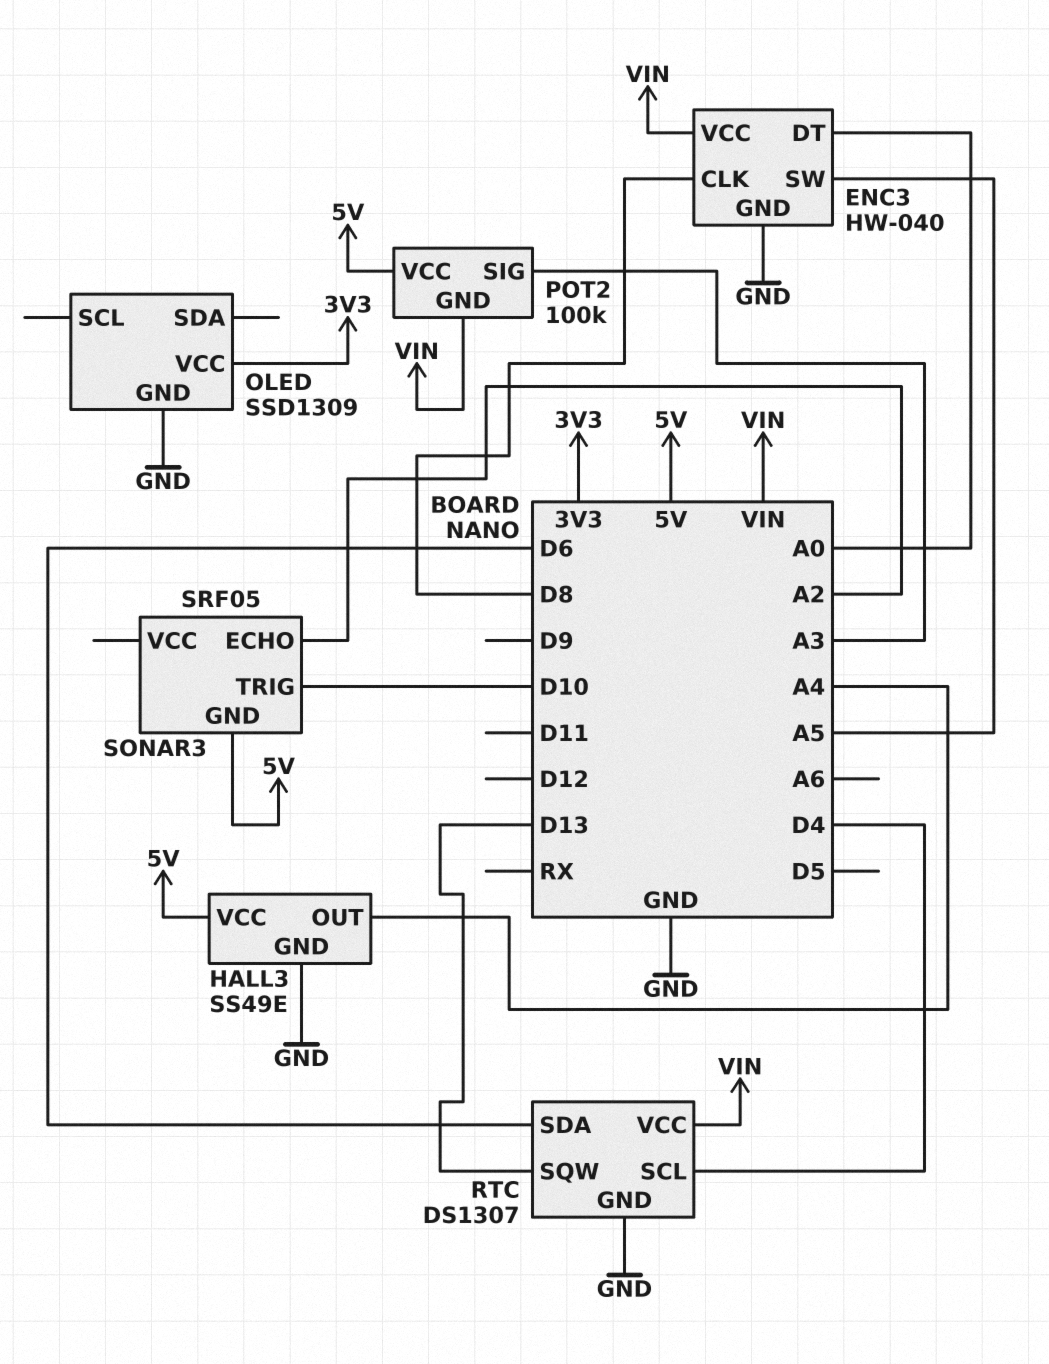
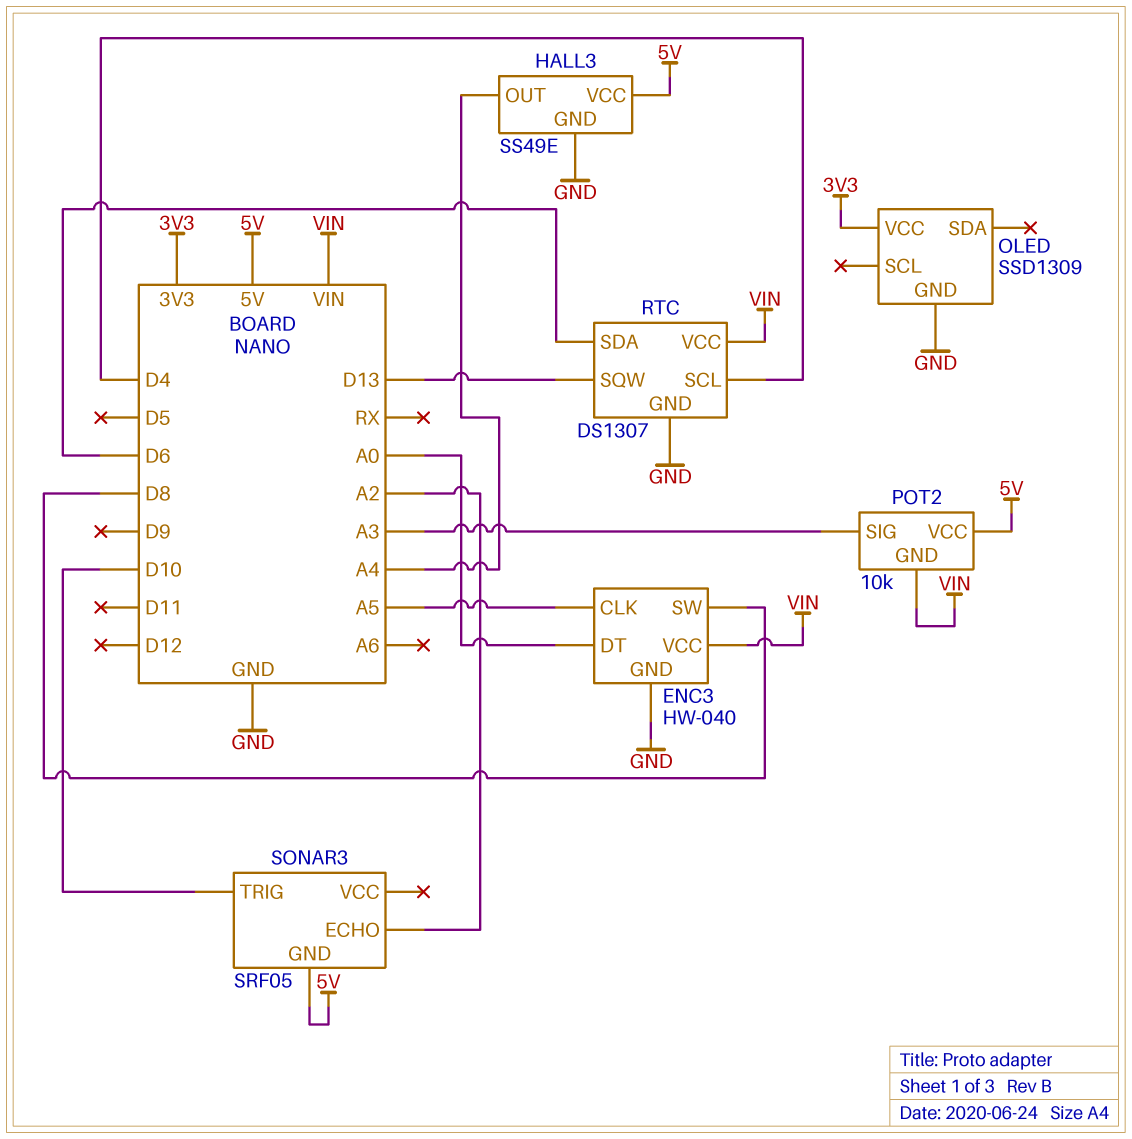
ENC3 pin CLK: D8 -> A5
ENC3 pin SW: A5 -> D8
POT2: 100k -> 10k

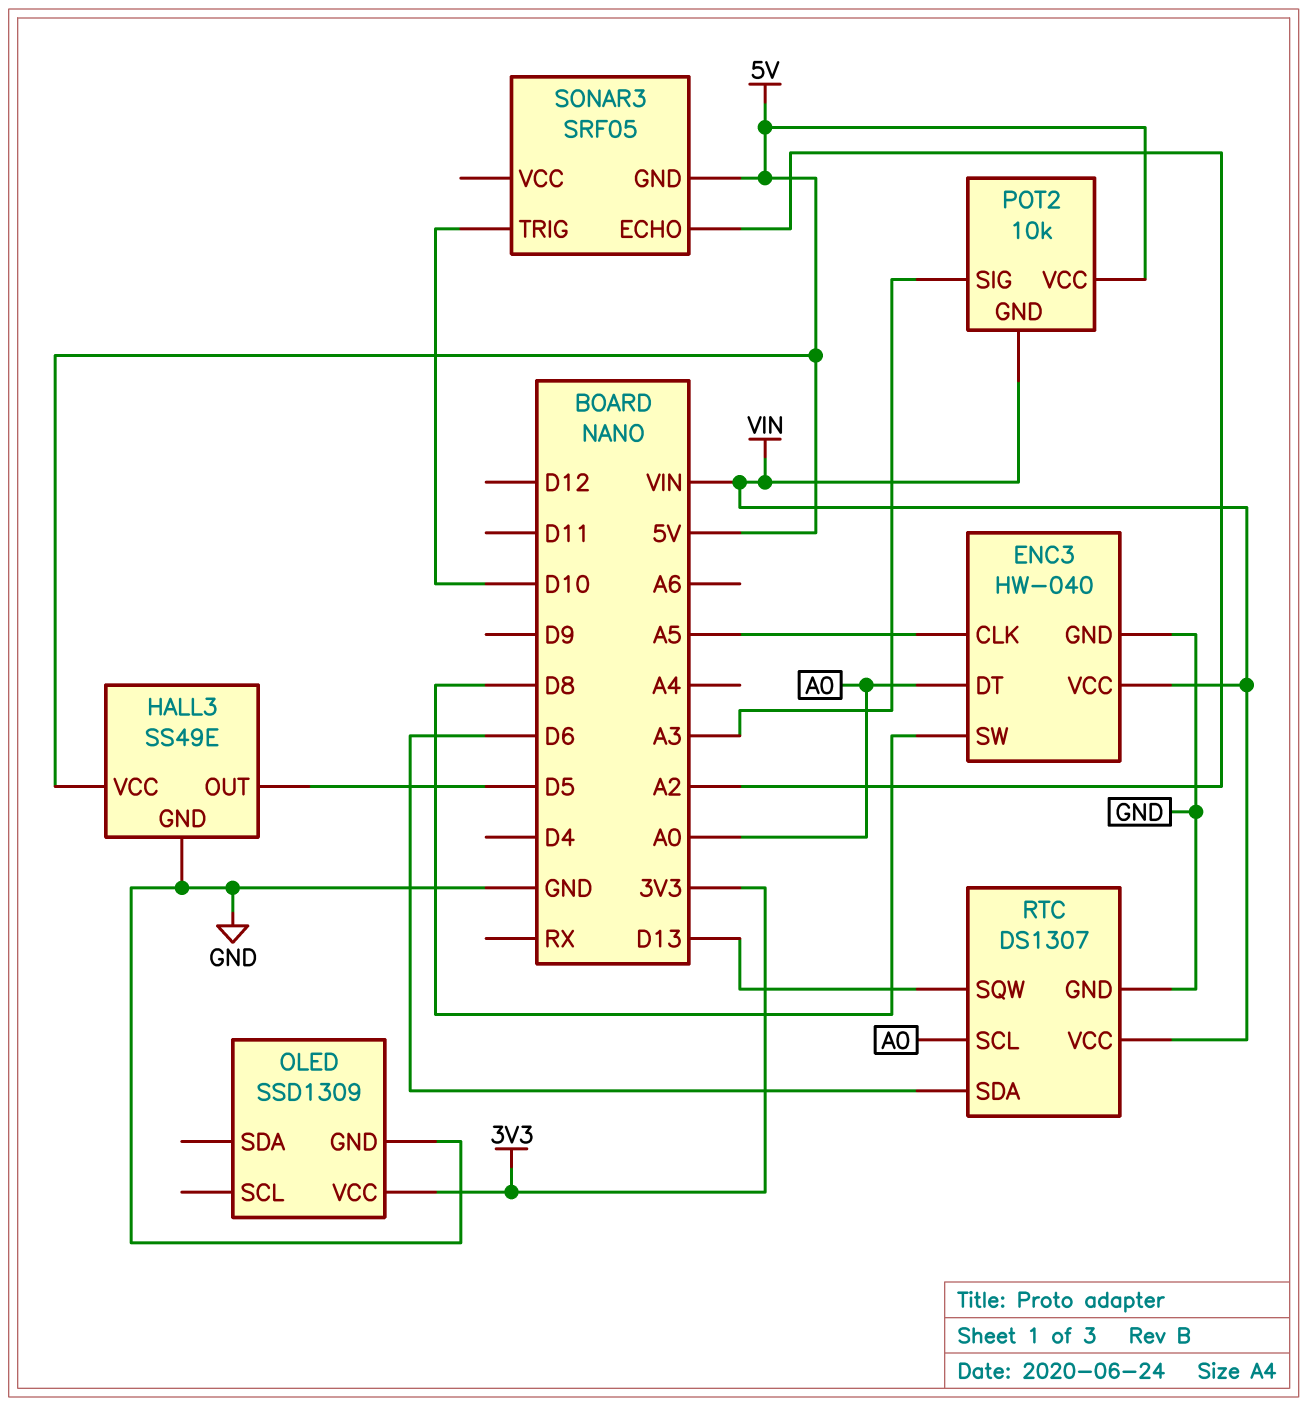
HALL3 pin OUT: A4 -> D5
RTC pin SCL: D4 -> A0

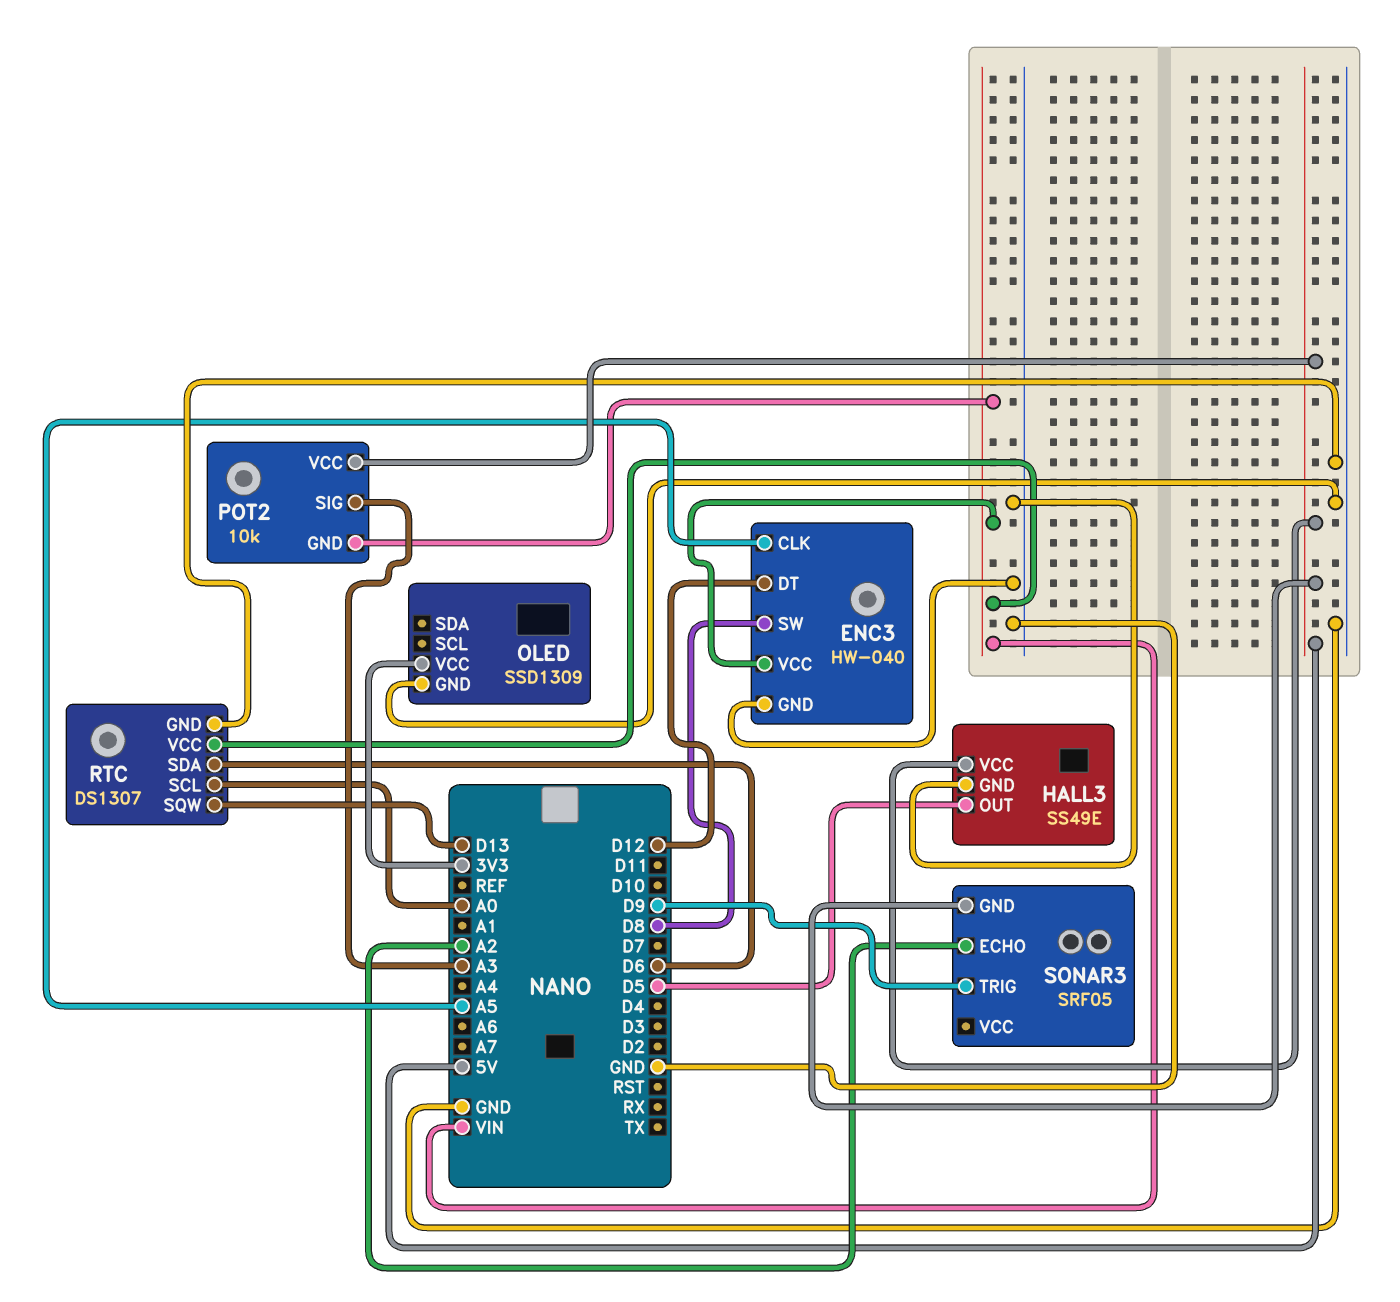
ENC3 pin DT: A0 -> D12
SONAR3 pin TRIG: D10 -> D9

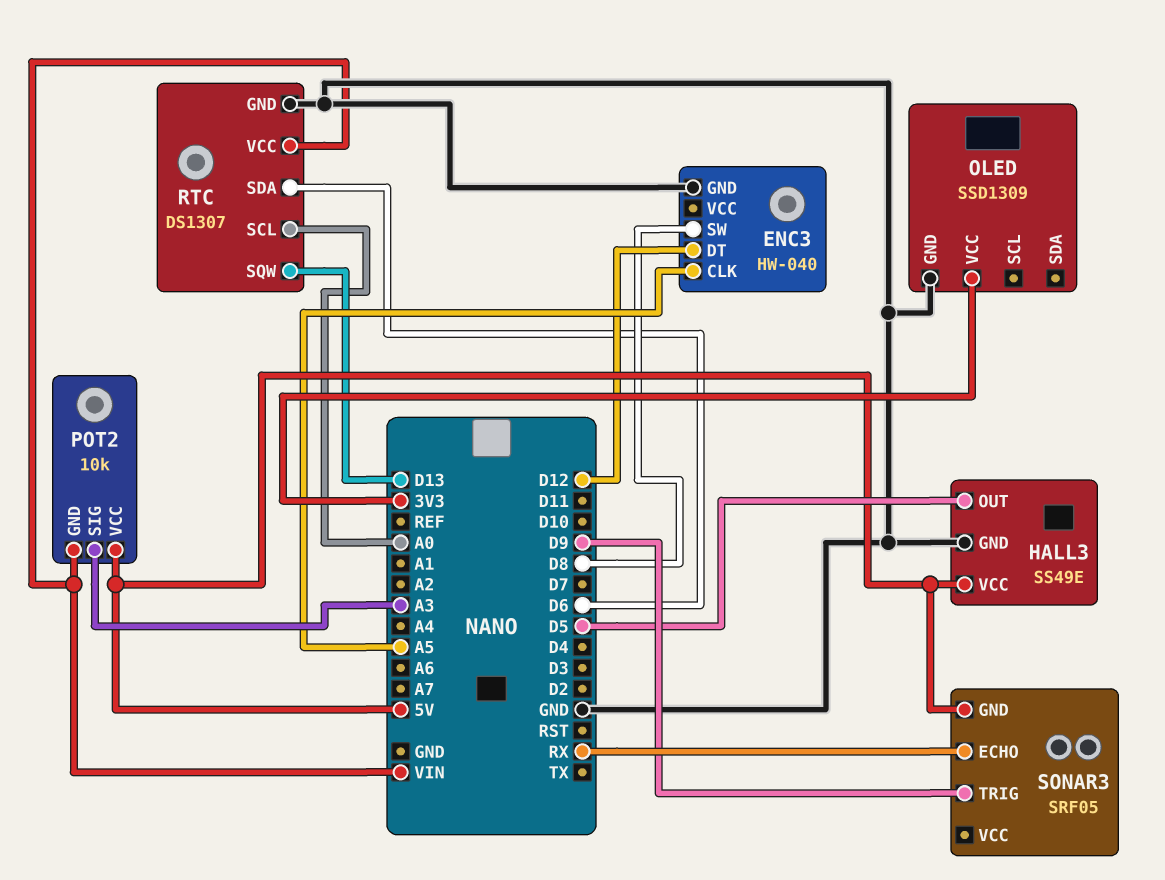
ENC3 pin VCC: VIN -> none
SONAR3 pin ECHO: A2 -> RX

